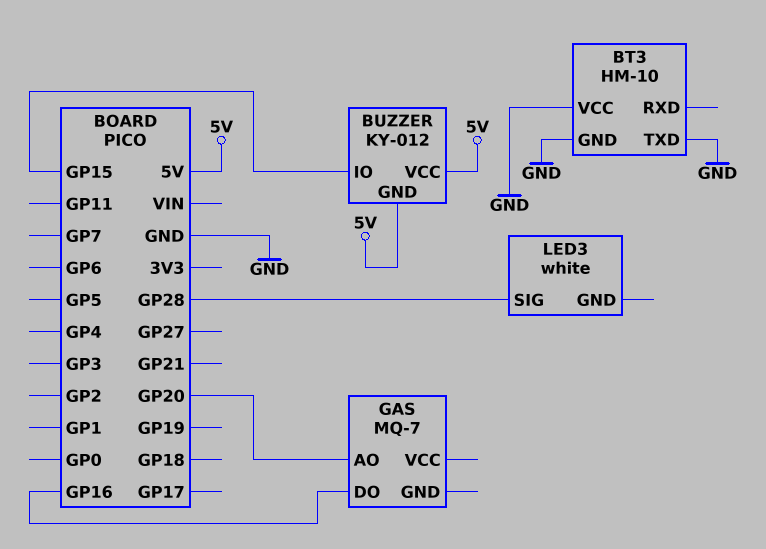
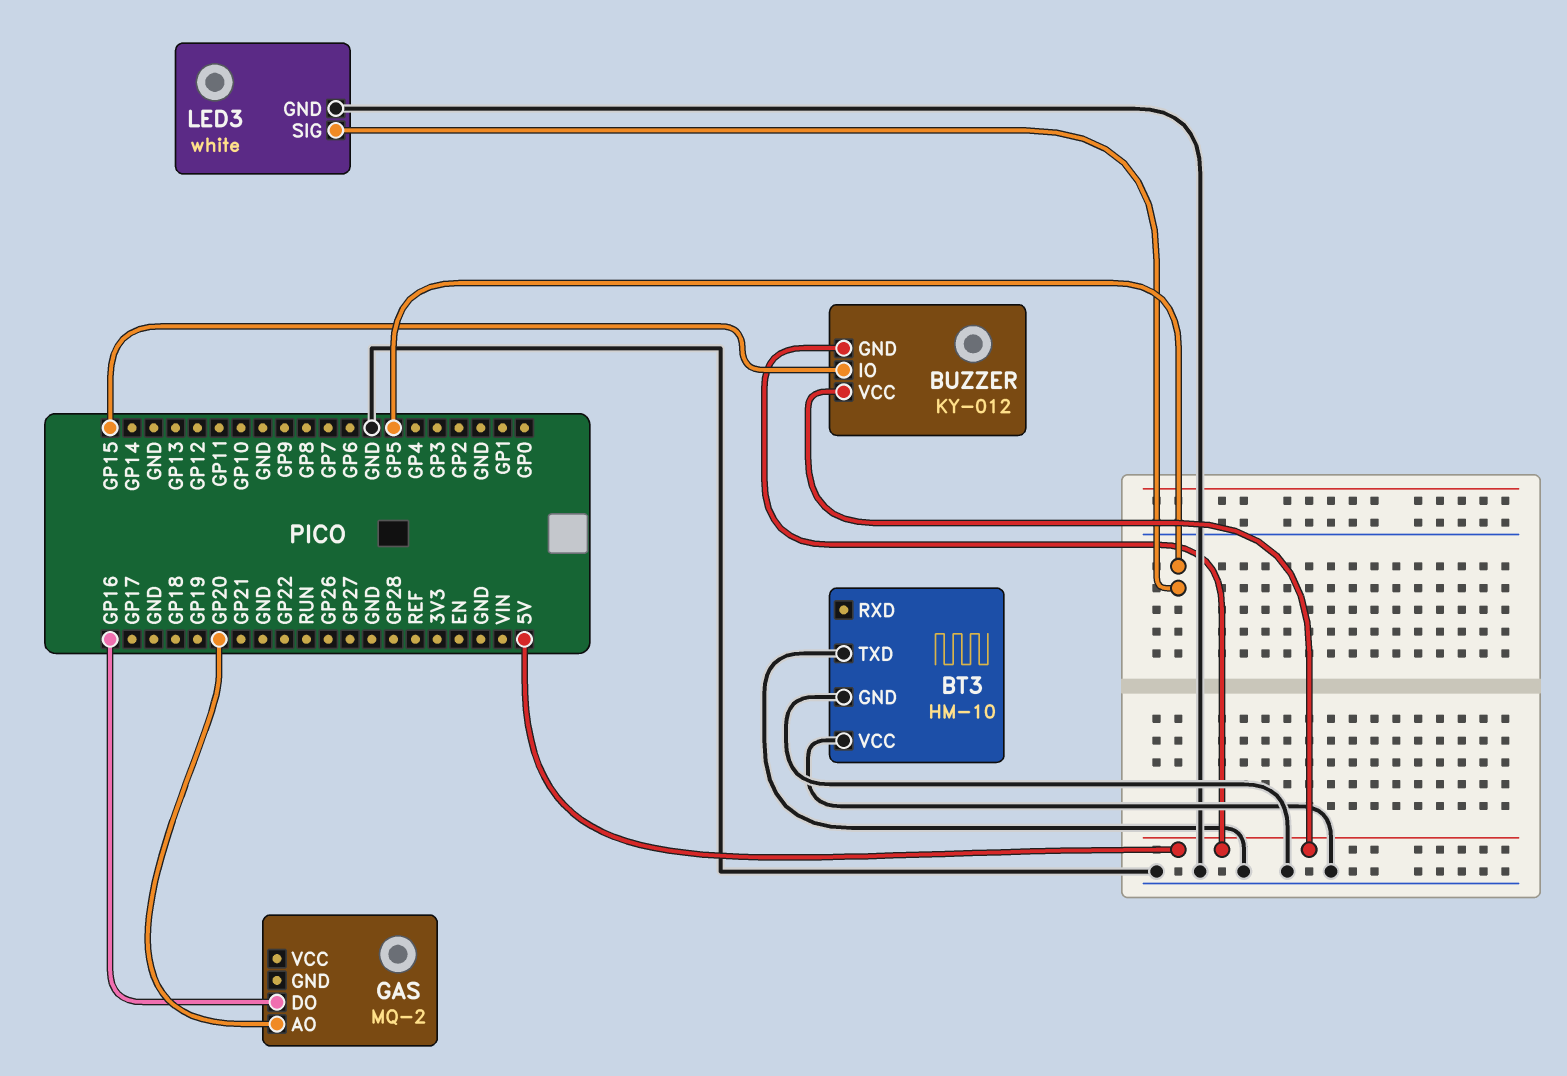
GAS: MQ-7 -> MQ-2
LED3 pin GND: none -> GND
LED3 pin SIG: GP28 -> GP5

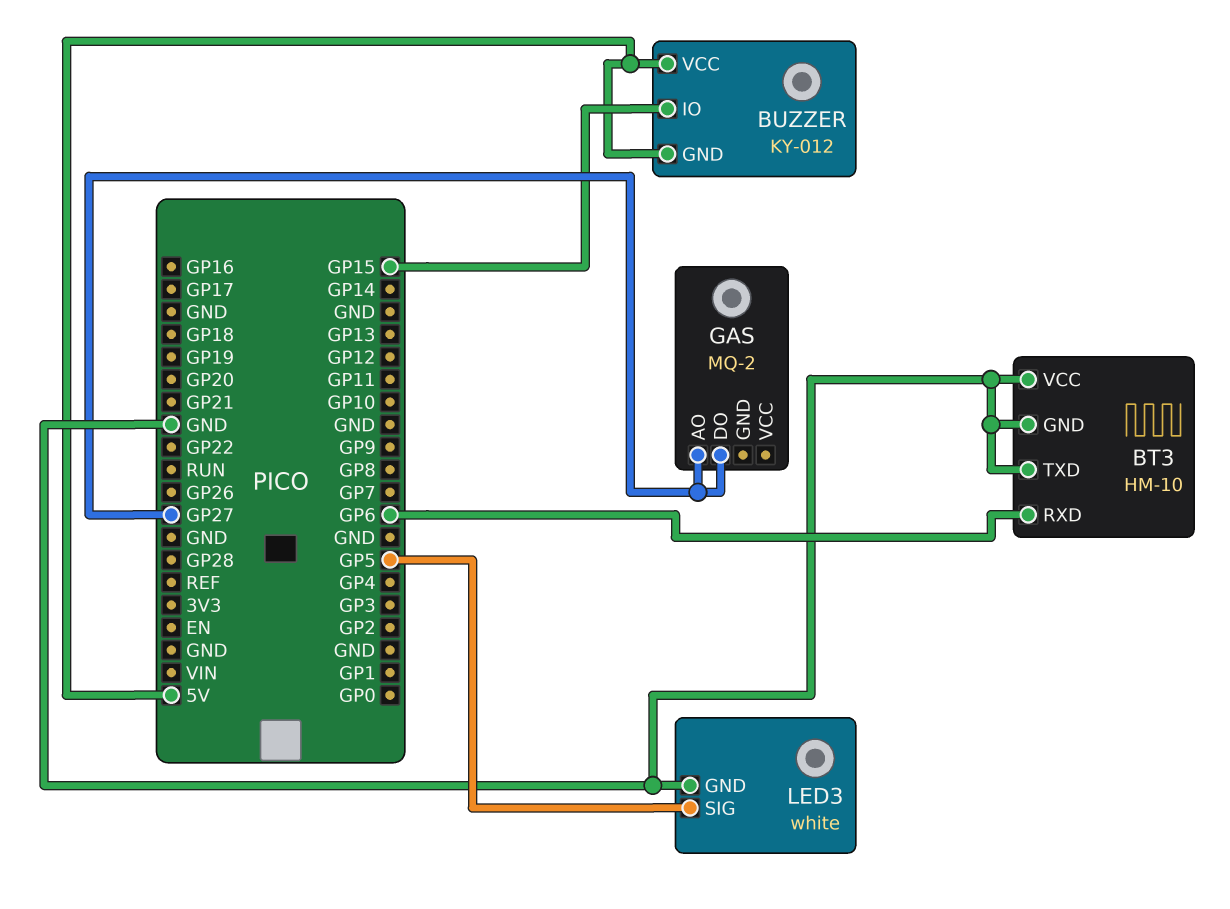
BT3 pin RXD: none -> GP6
GAS pin AO: GP20 -> GP27
GAS pin DO: GP16 -> GP27

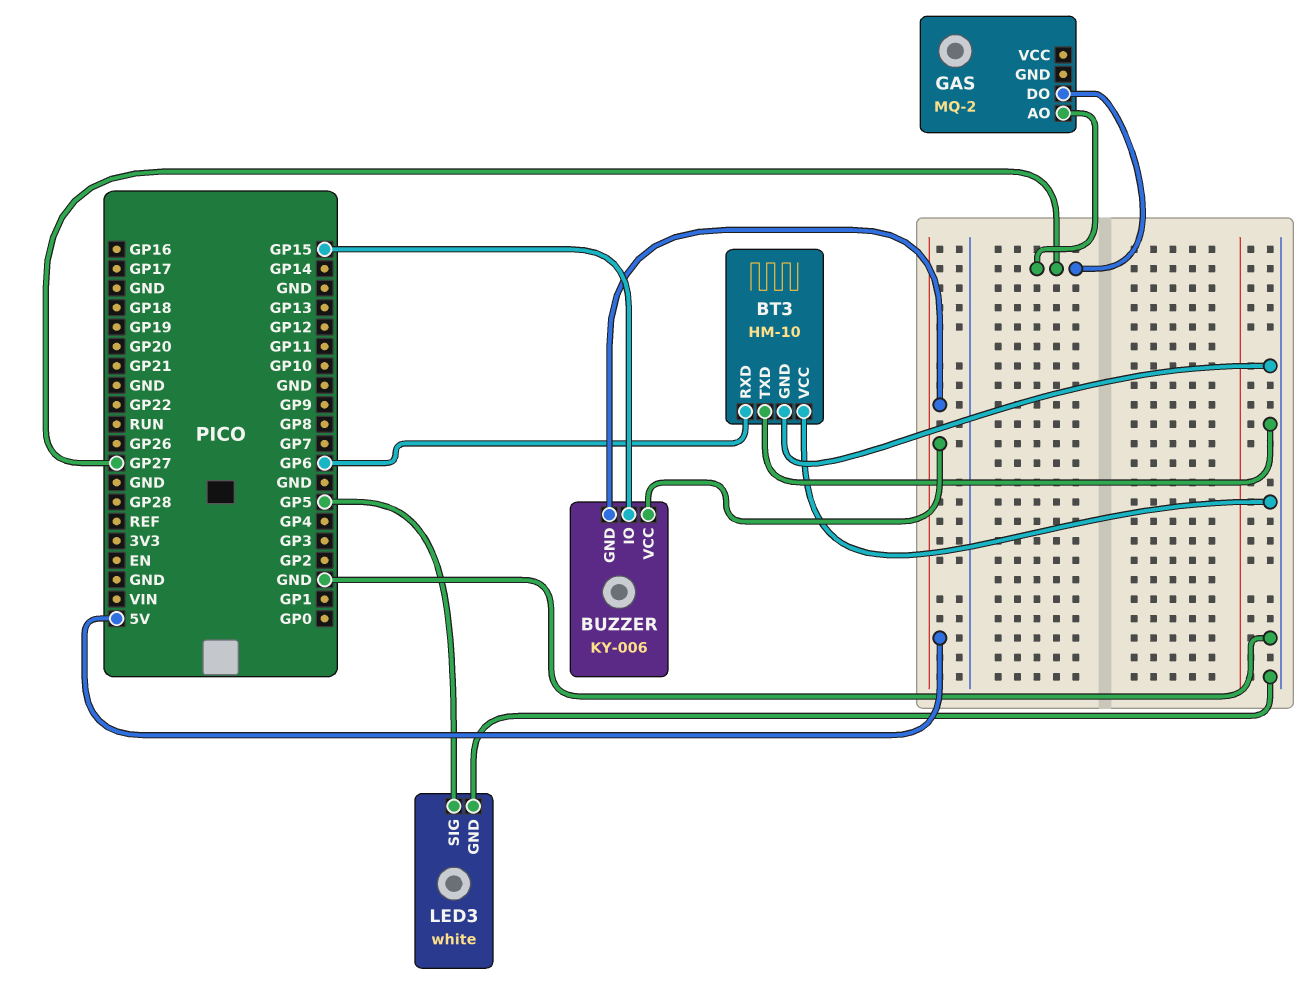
BUZZER: KY-012 -> KY-006

